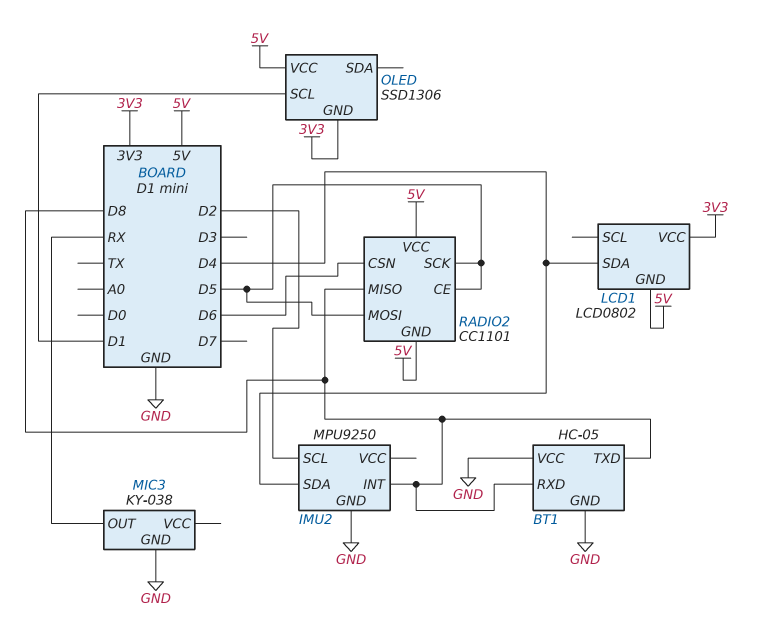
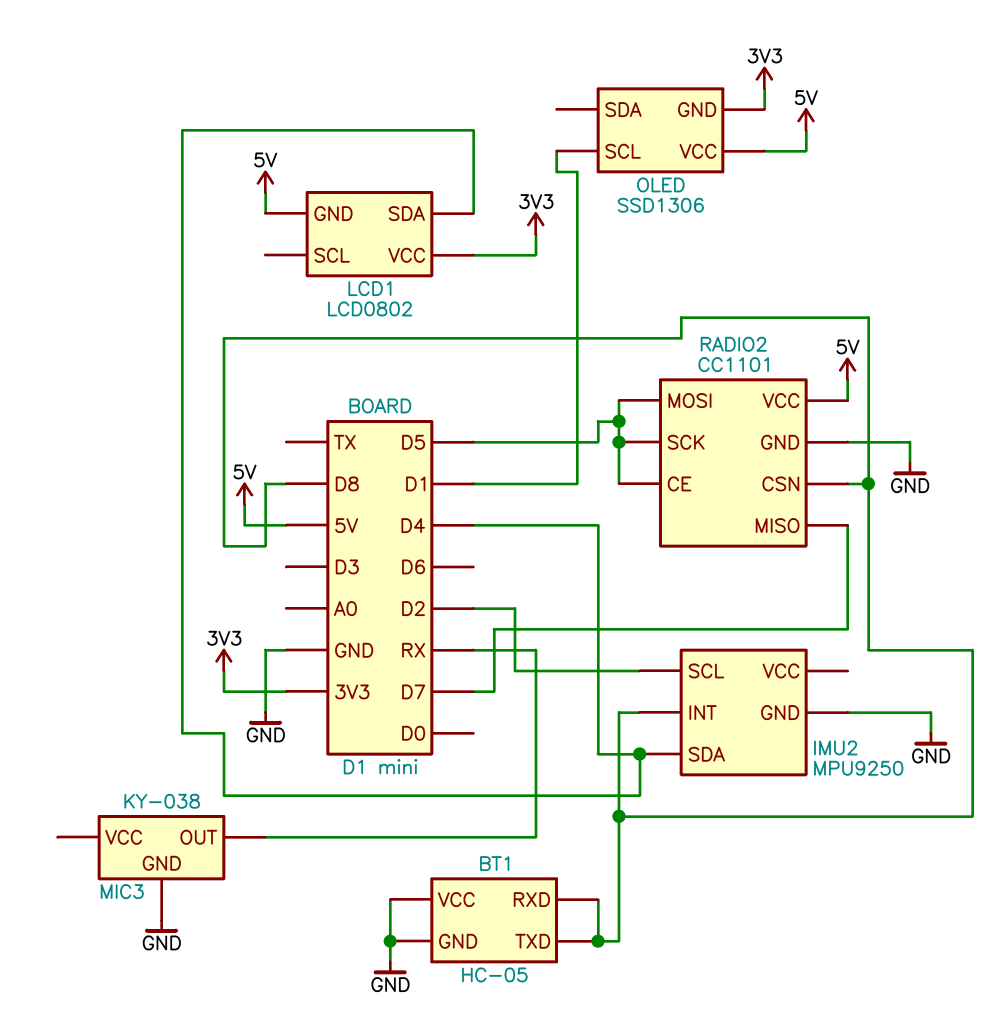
RADIO2 pin CSN: D6 -> D8
RADIO2 pin GND: 5V -> GND
RADIO2 pin MISO: D8 -> D7

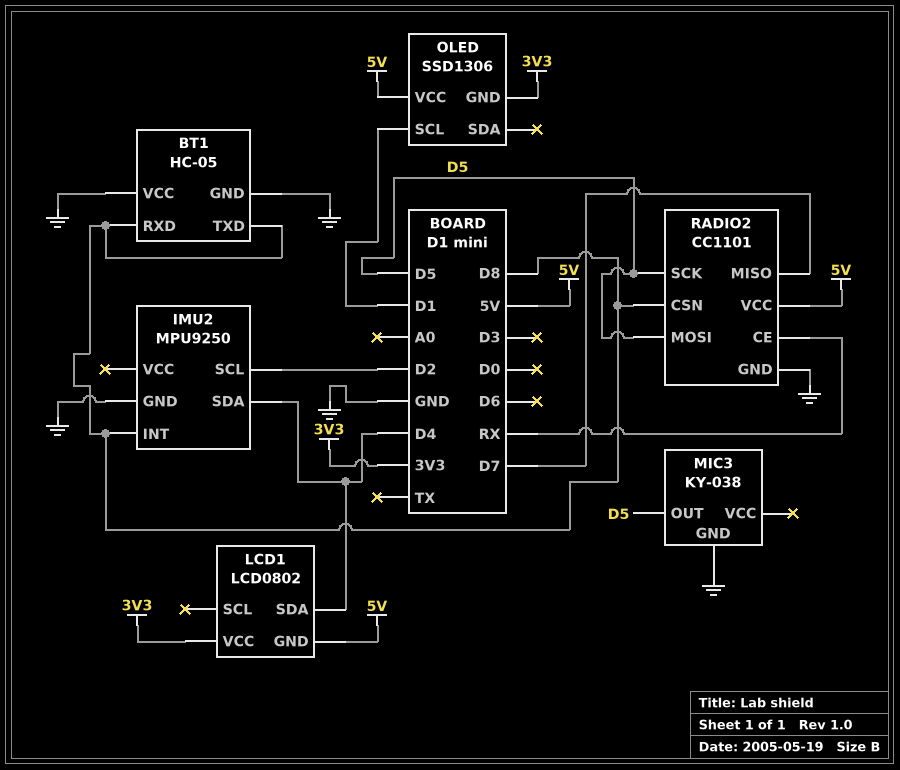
MIC3 pin OUT: RX -> D5
RADIO2 pin CE: D5 -> RX

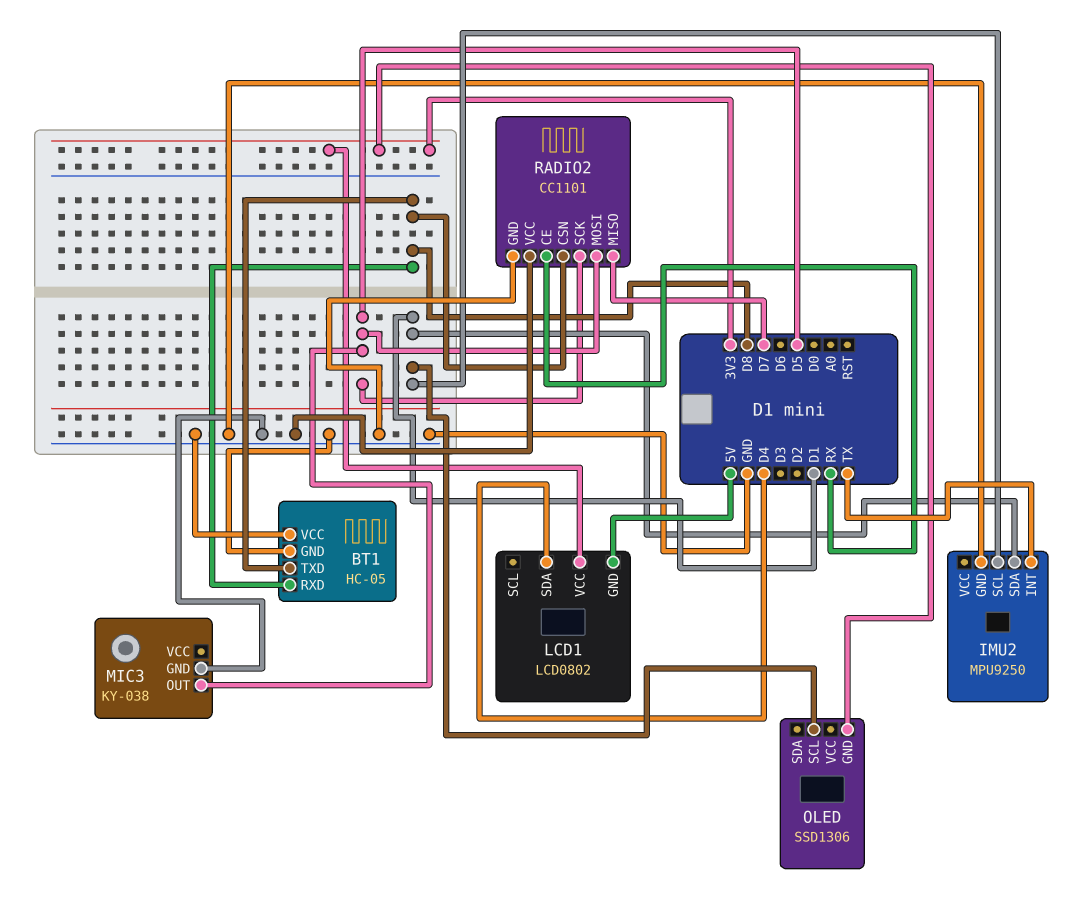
IMU2 pin INT: D8 -> TX
IMU2 pin SCL: D2 -> D1
IMU2 pin SDA: D4 -> D1
OLED pin VCC: 5V -> none
RADIO2 pin VCC: 5V -> GND

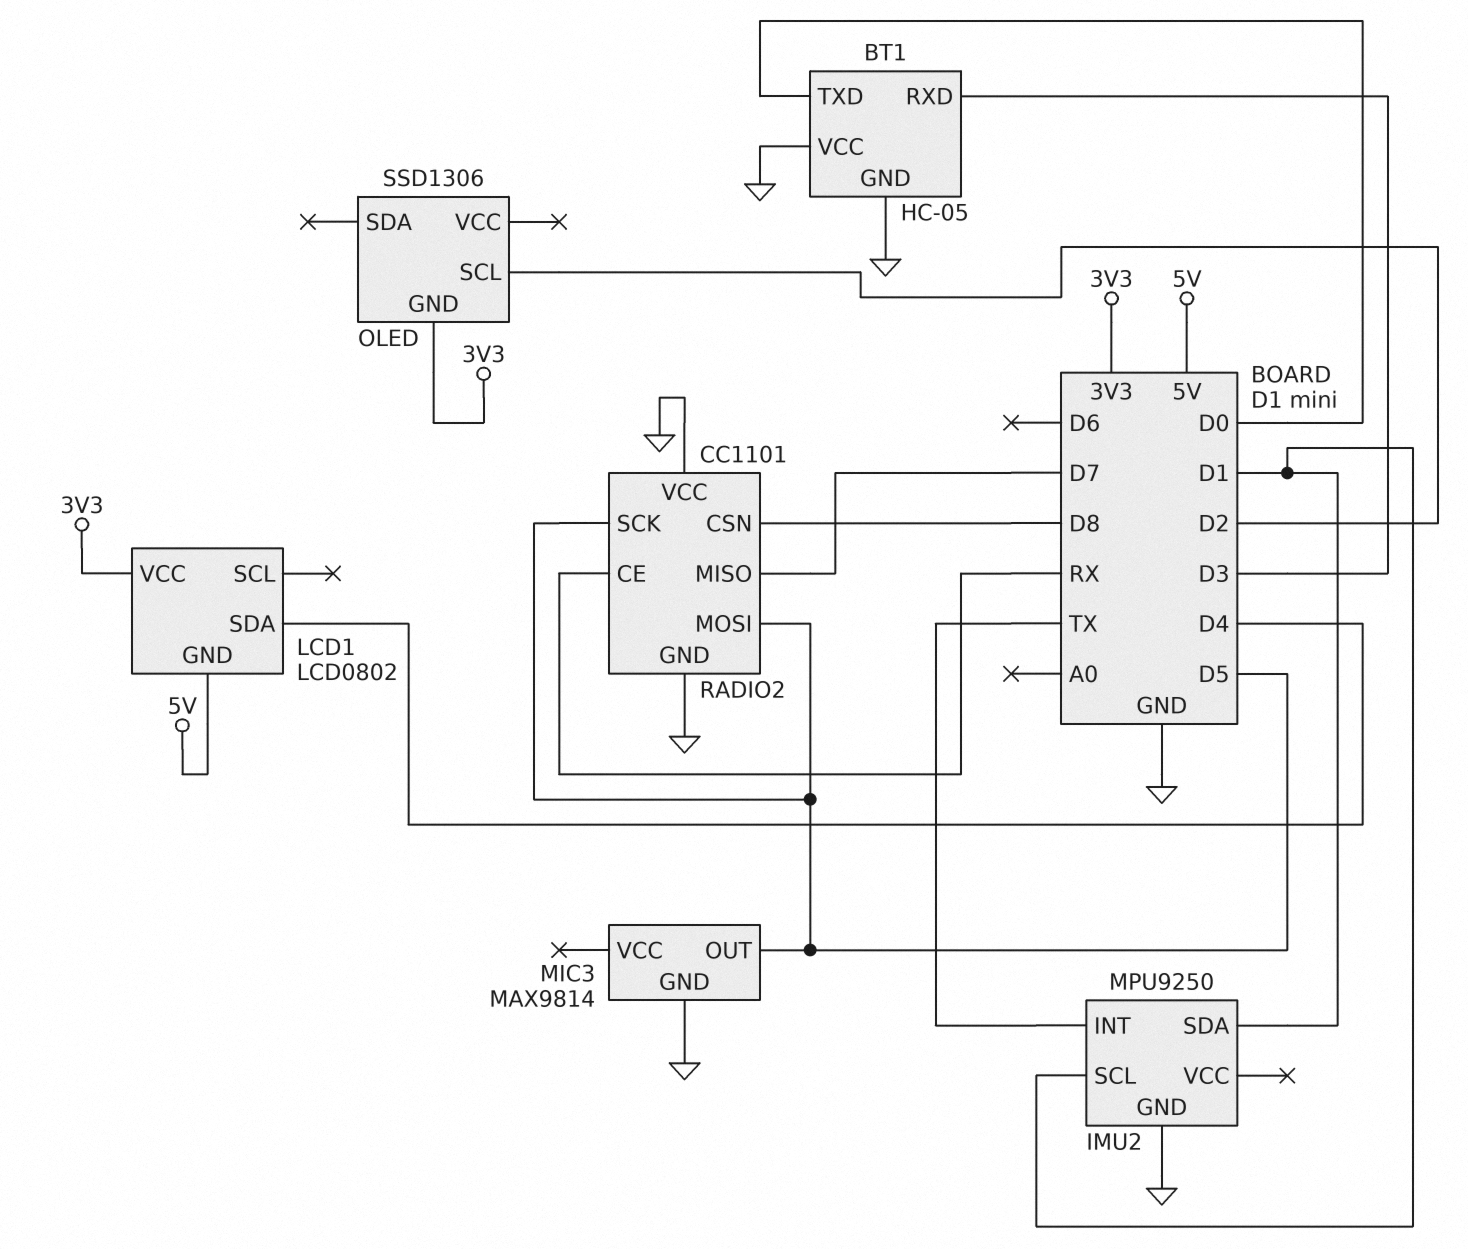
BT1 pin RXD: D8 -> D3
BT1 pin TXD: D8 -> D0
MIC3: KY-038 -> MAX9814
OLED pin SCL: D1 -> D2

